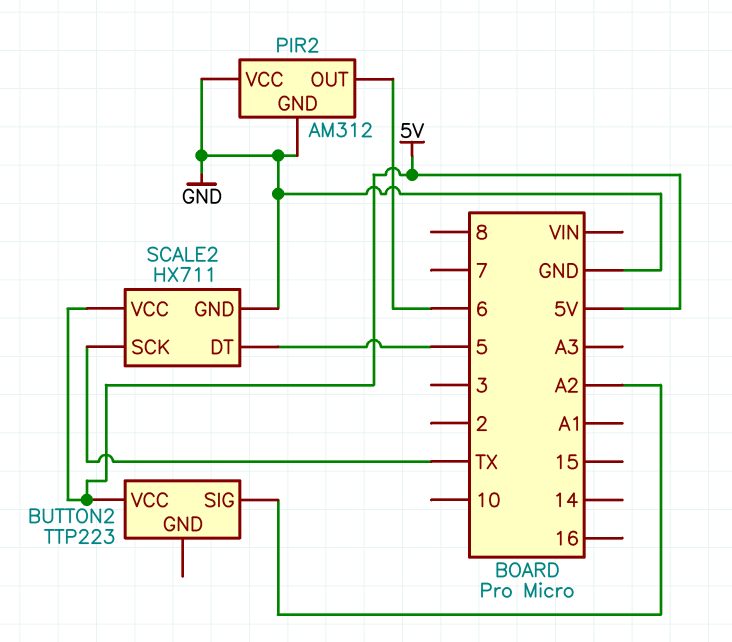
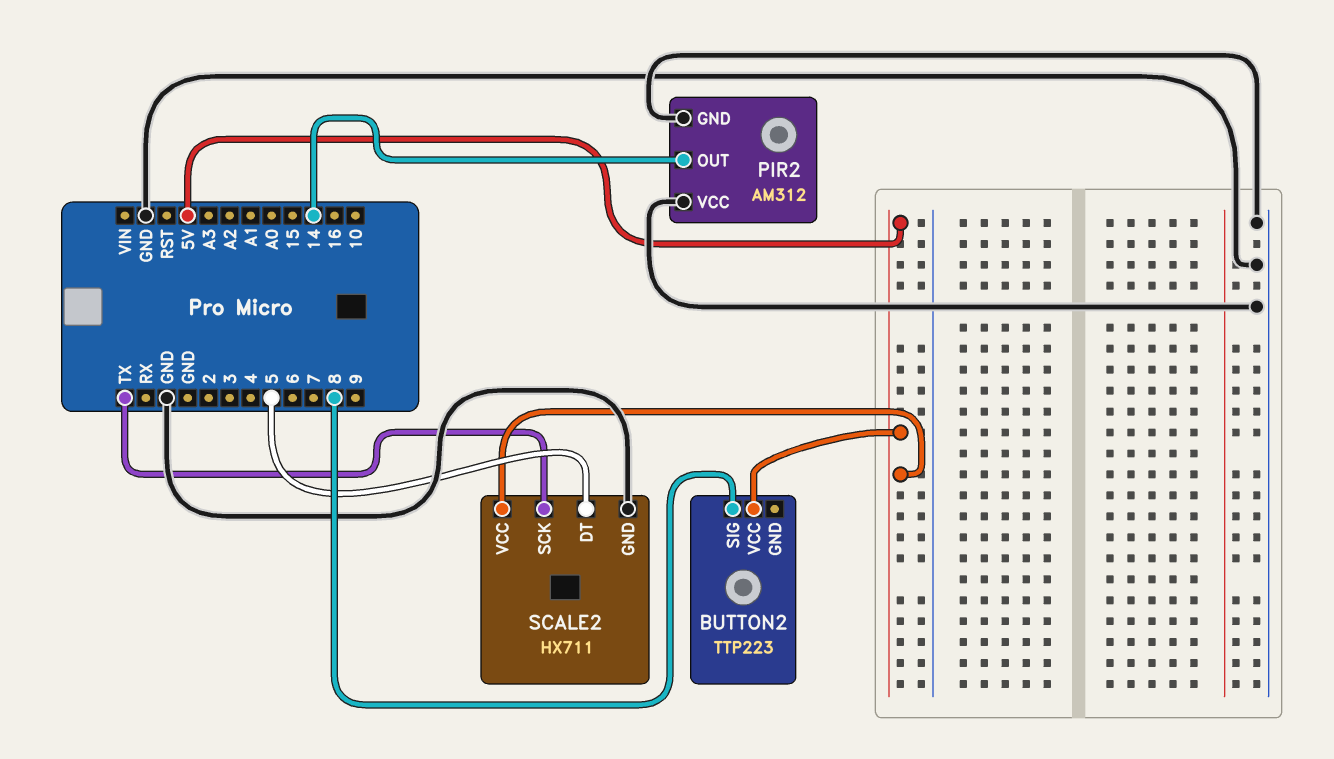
BUTTON2 pin SIG: A2 -> 8
PIR2 pin OUT: 6 -> 14

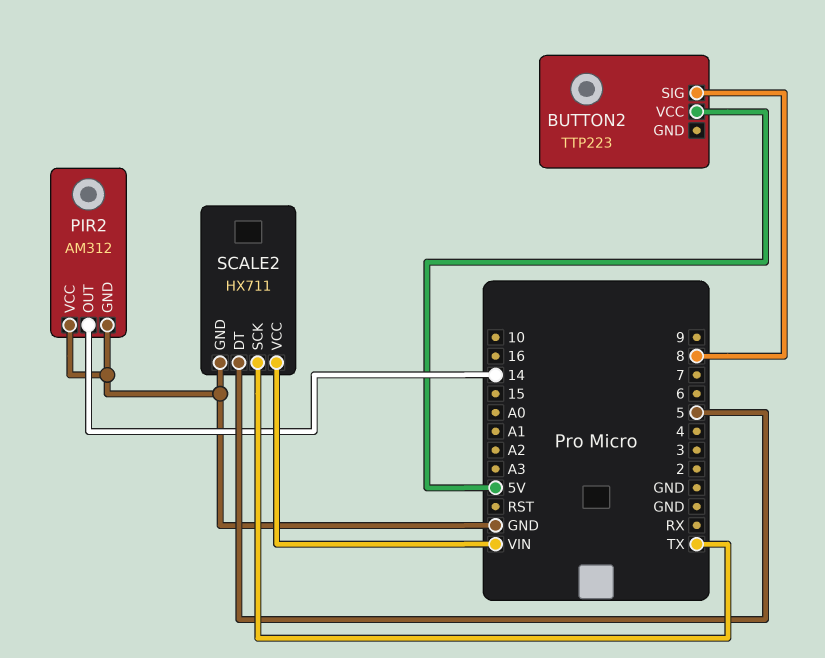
SCALE2 pin VCC: 5V -> VIN

